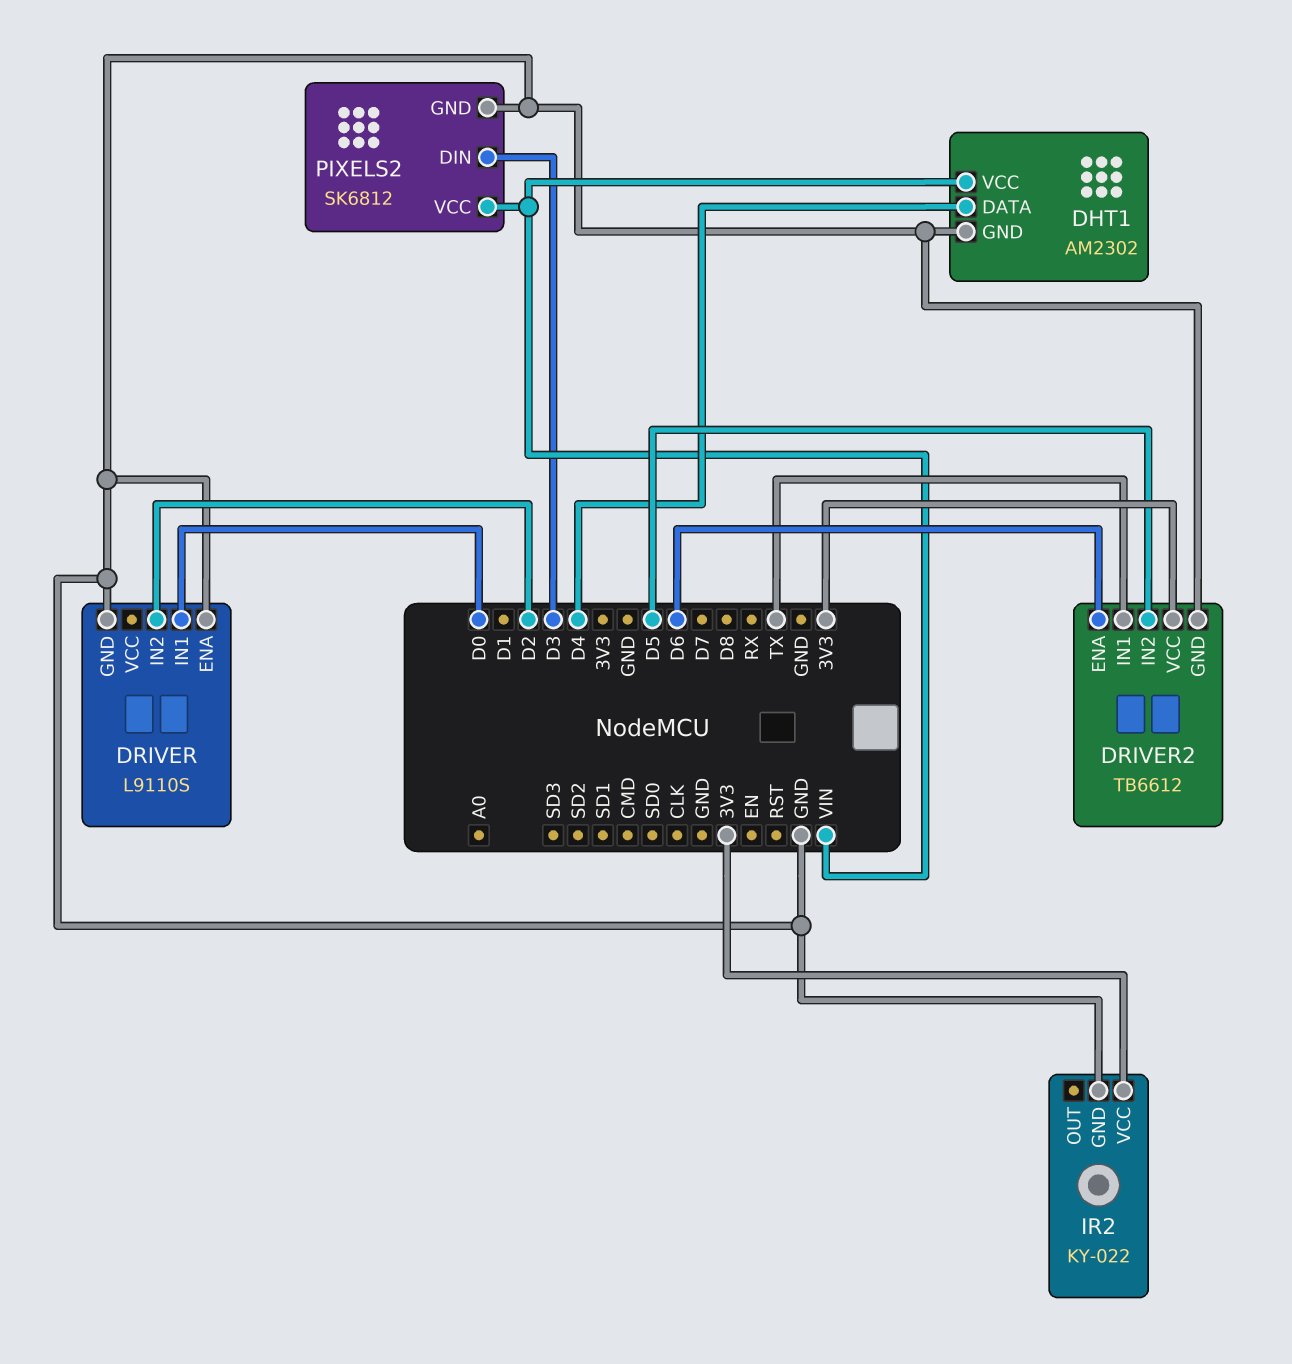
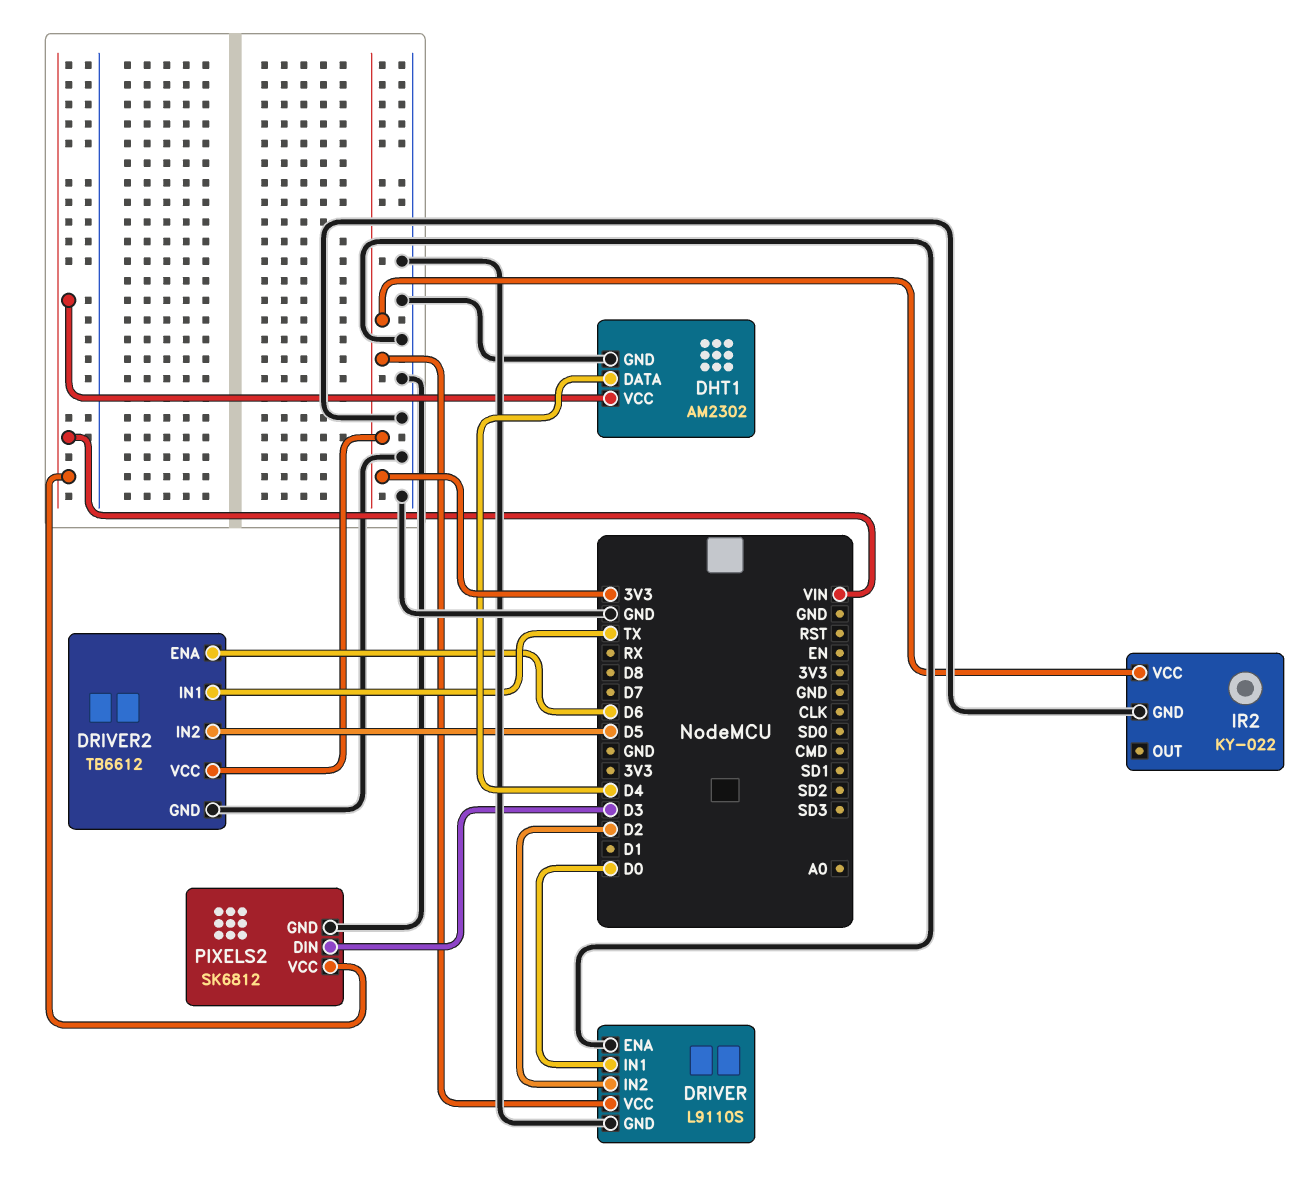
DRIVER pin VCC: none -> 3V3

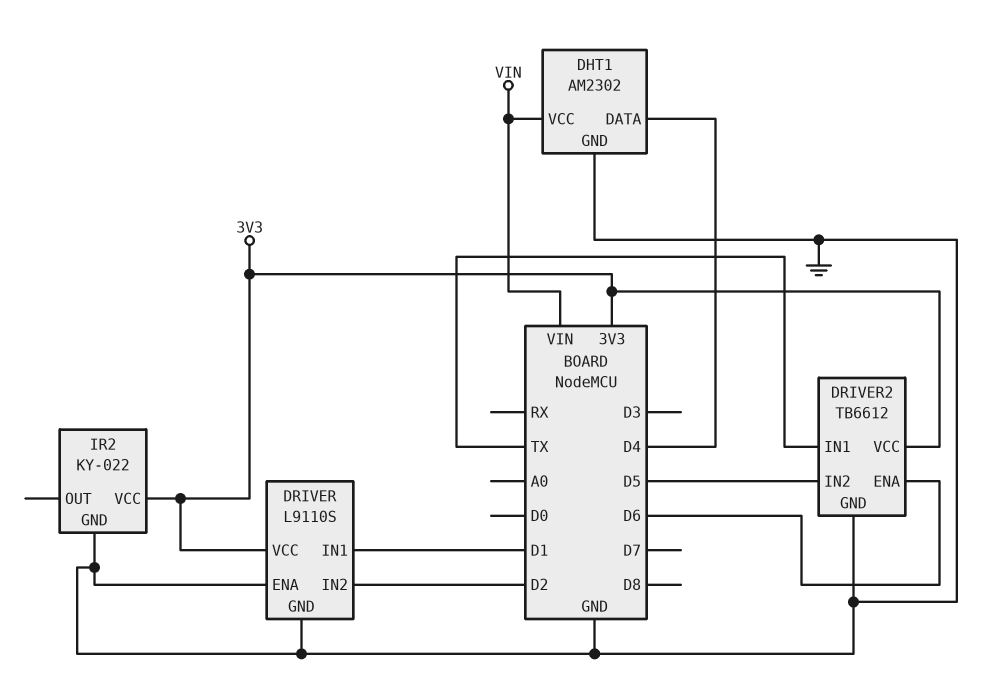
DRIVER pin IN1: D0 -> D1
PIXELS2: SK6812 -> none
PIXELS2 pin DIN: D3 -> none
PIXELS2 pin GND: GND -> none
PIXELS2 pin VCC: VIN -> none

